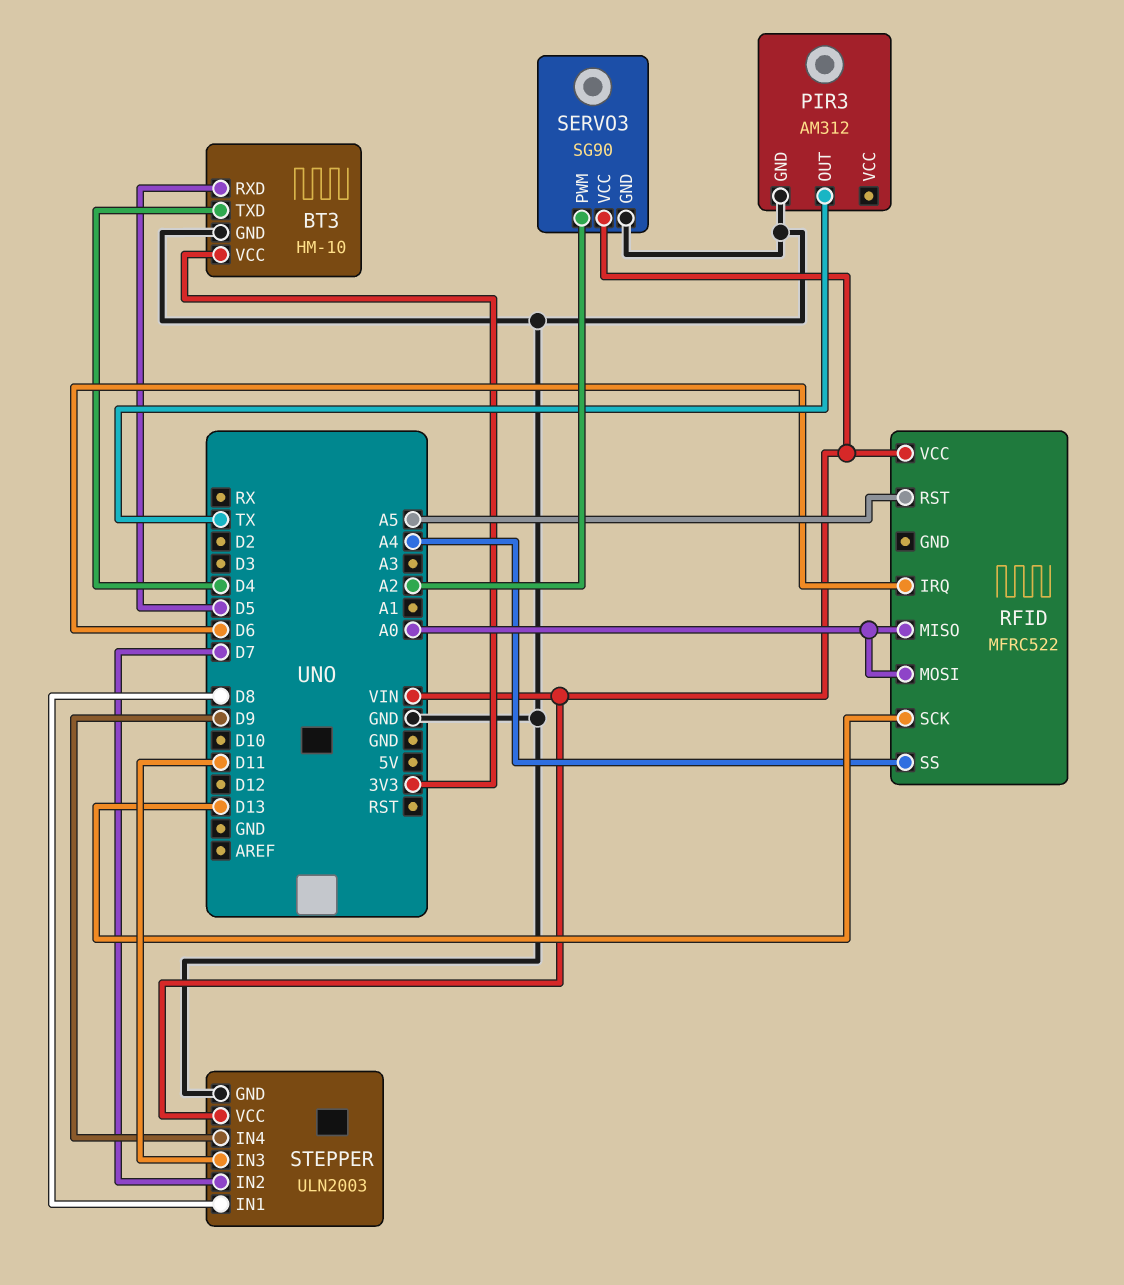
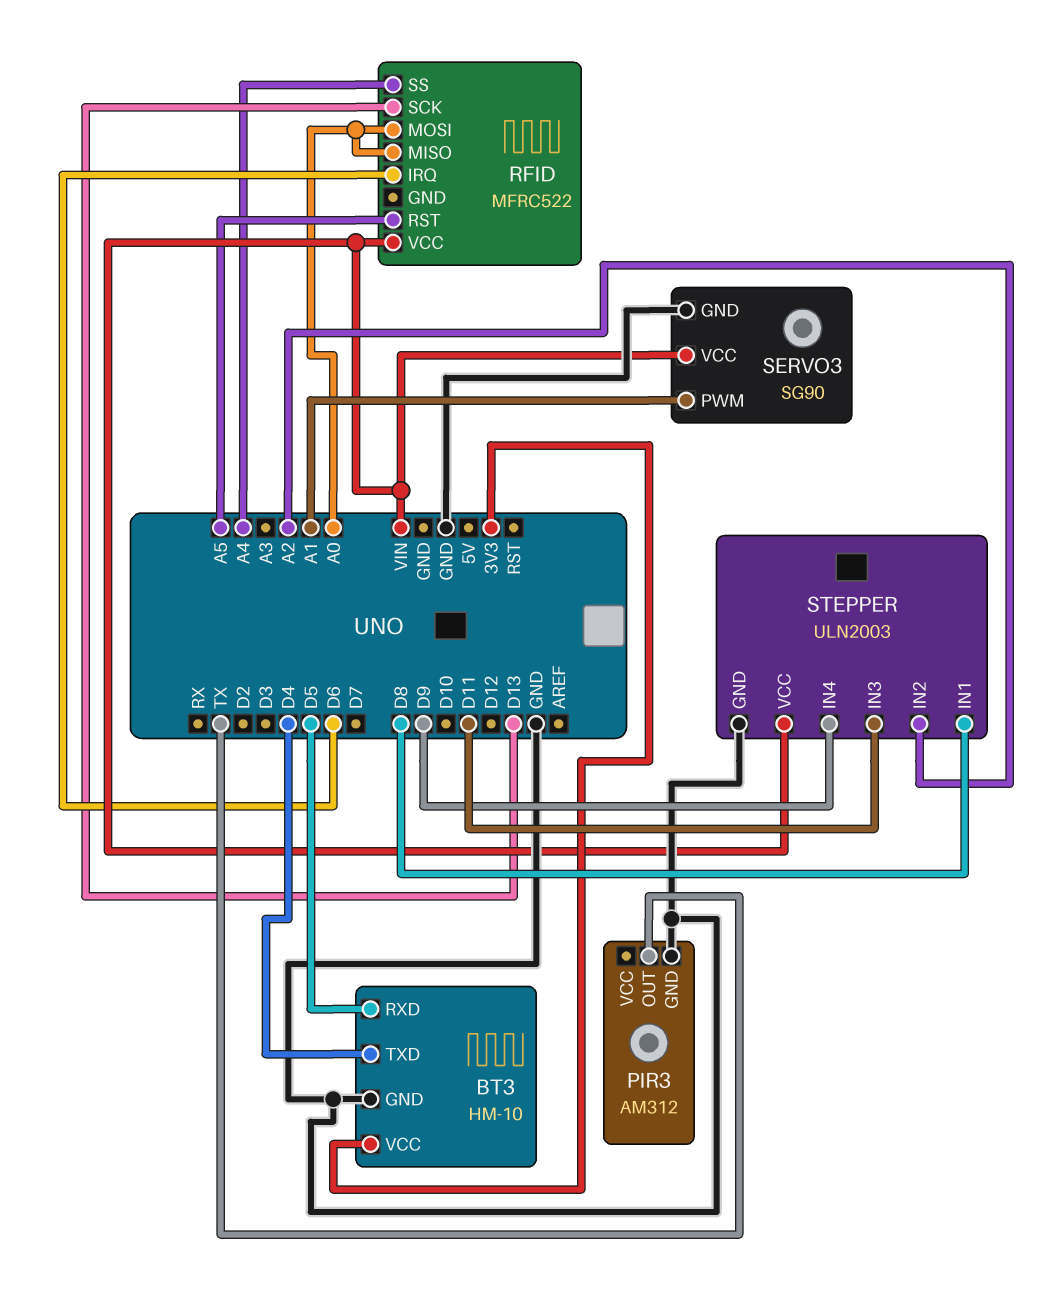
SERVO3 pin PWM: A2 -> A1
STEPPER pin IN2: D7 -> A2

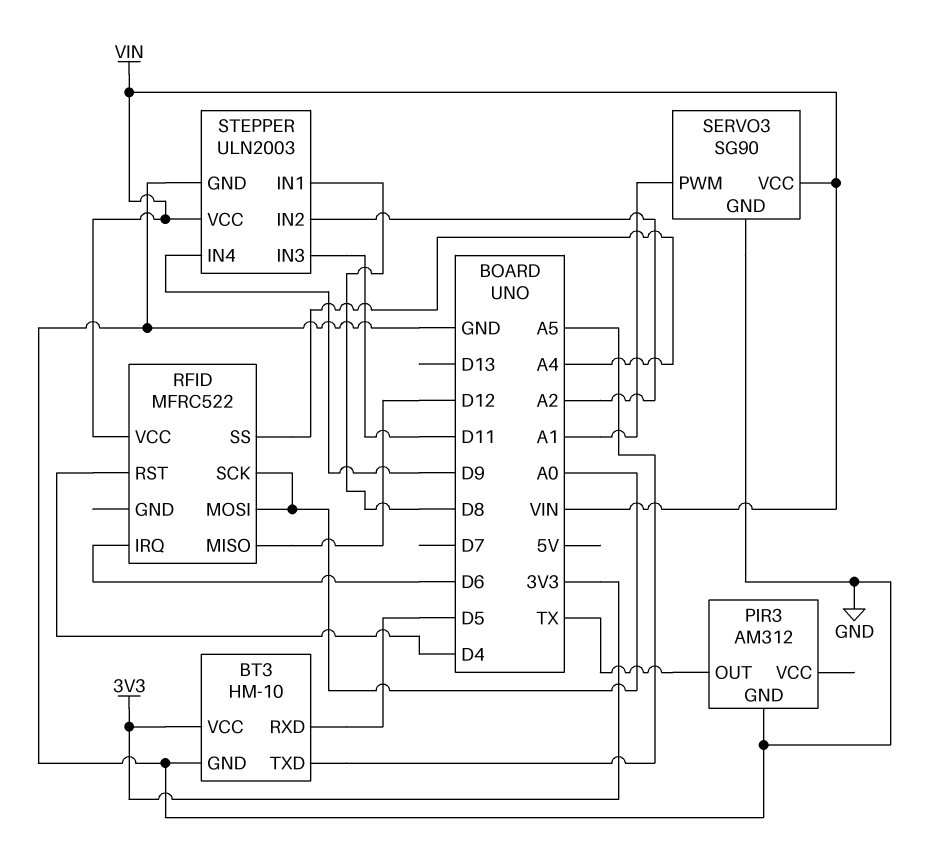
BT3 pin TXD: D4 -> A5
RFID pin MISO: A0 -> D12
RFID pin RST: A5 -> D4
RFID pin SCK: D13 -> A0

